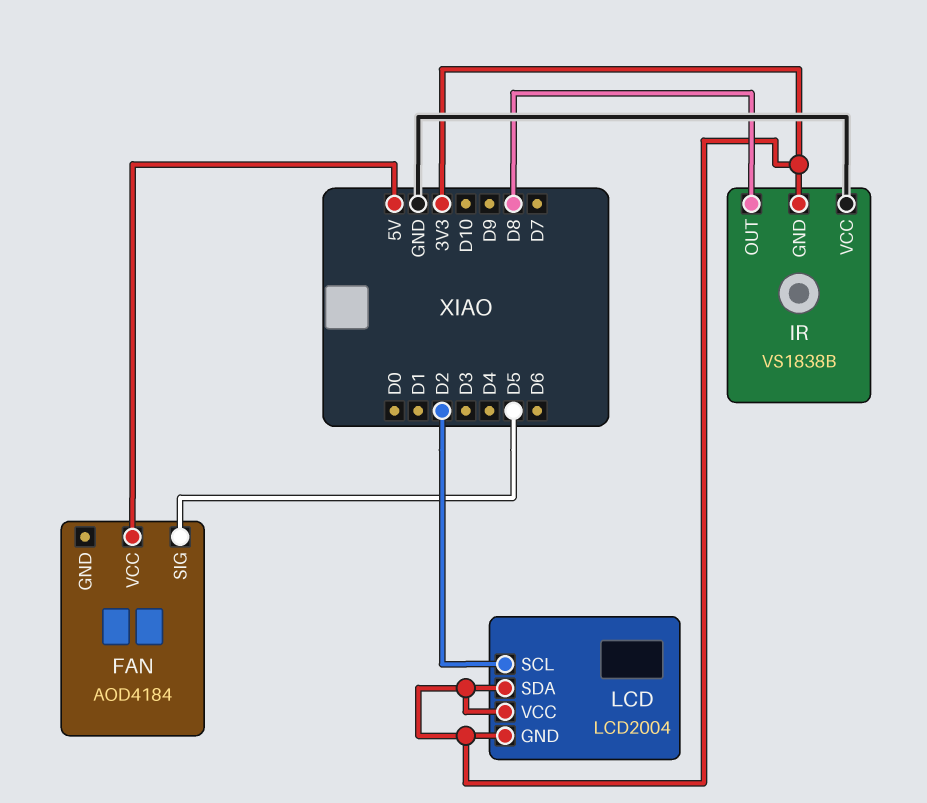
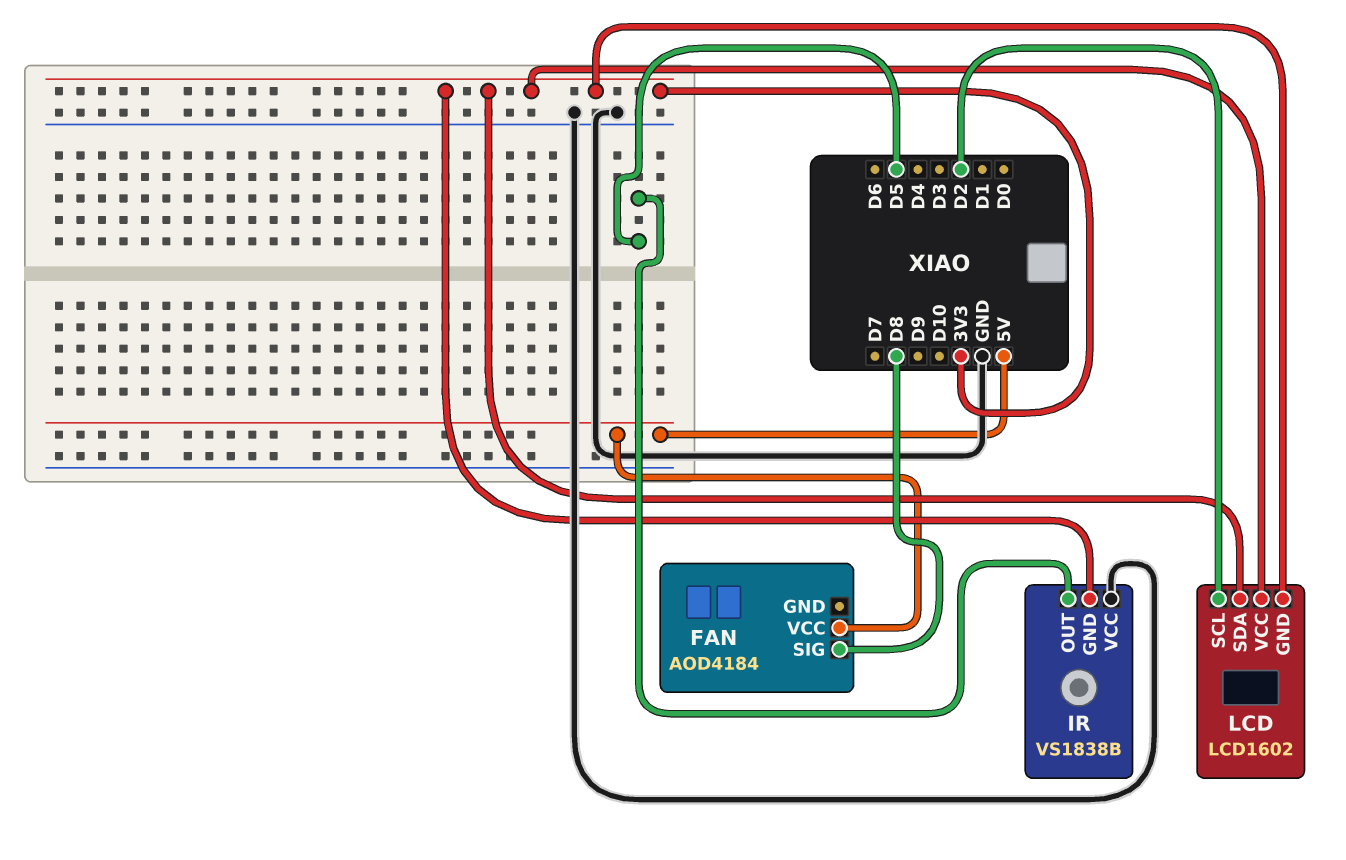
FAN pin SIG: D5 -> D8
IR pin OUT: D8 -> D5
LCD: LCD2004 -> LCD1602

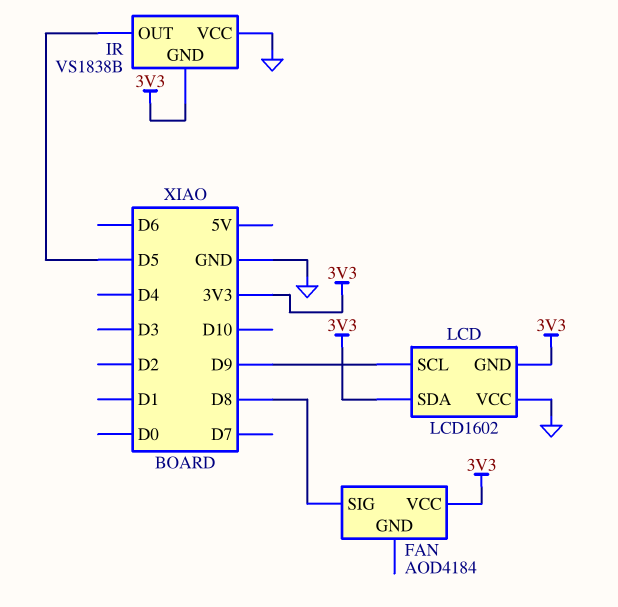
FAN pin VCC: 5V -> 3V3
LCD pin SCL: D2 -> D9
LCD pin VCC: 3V3 -> GND

